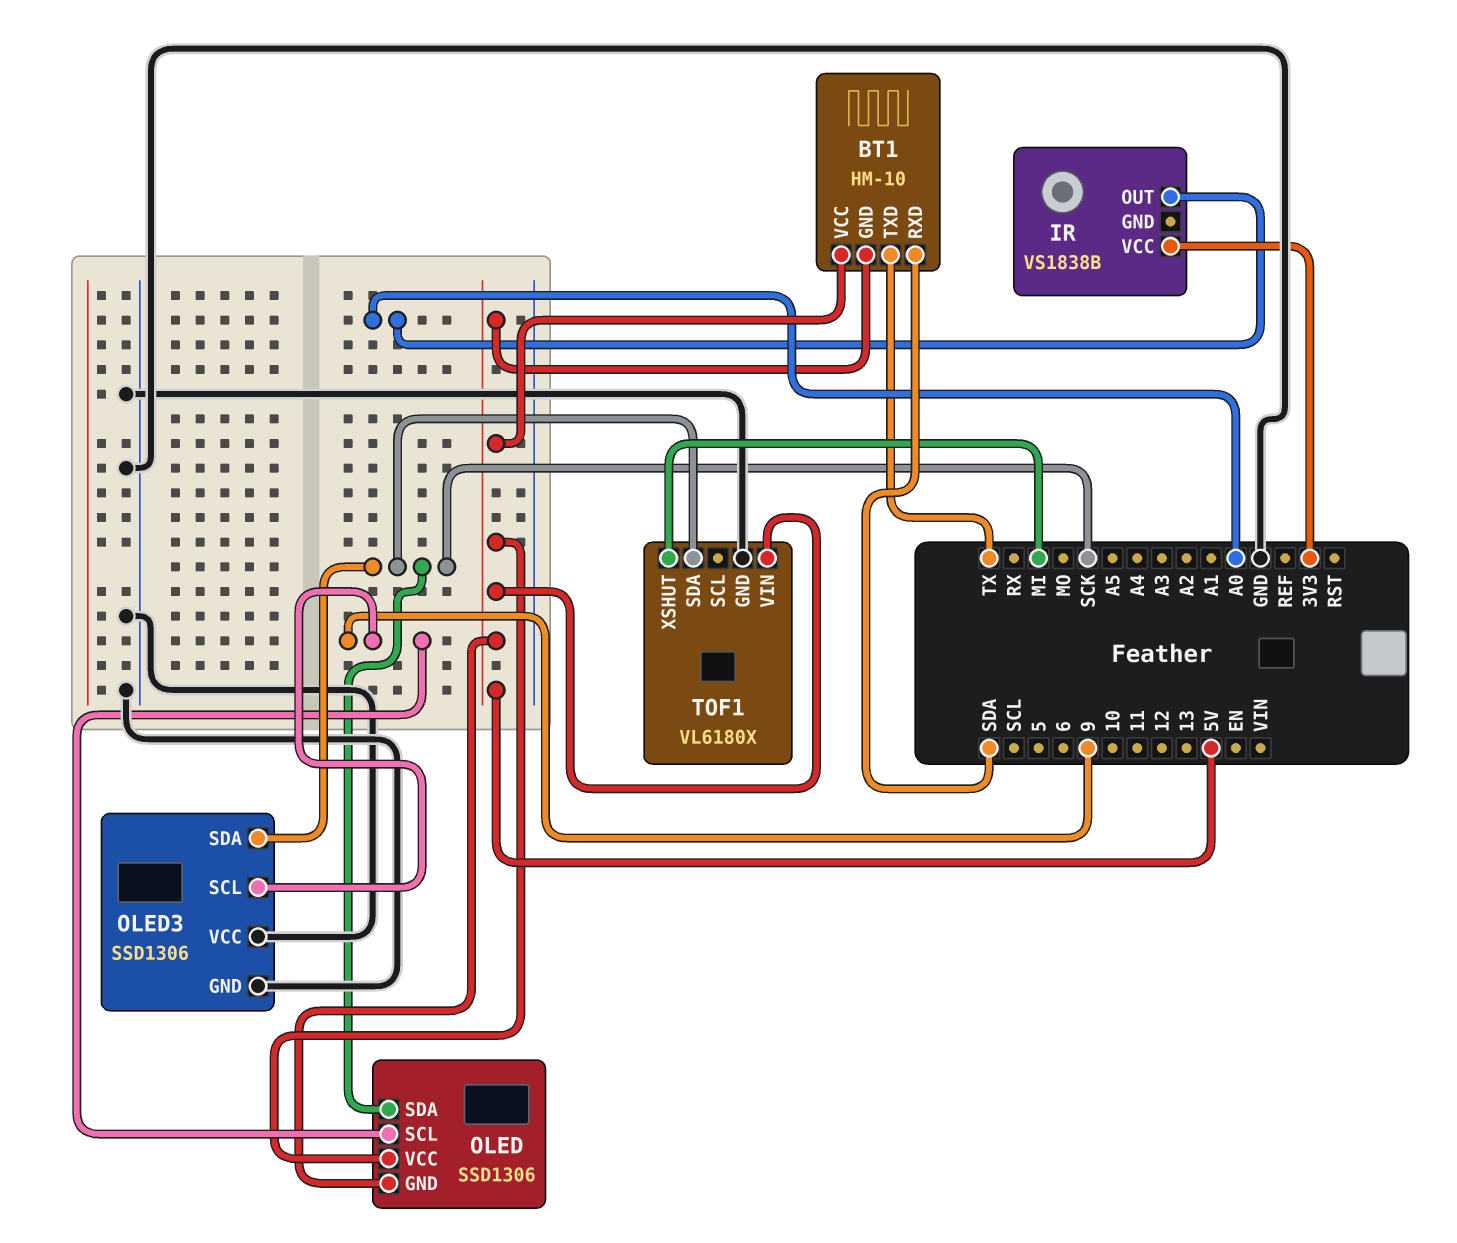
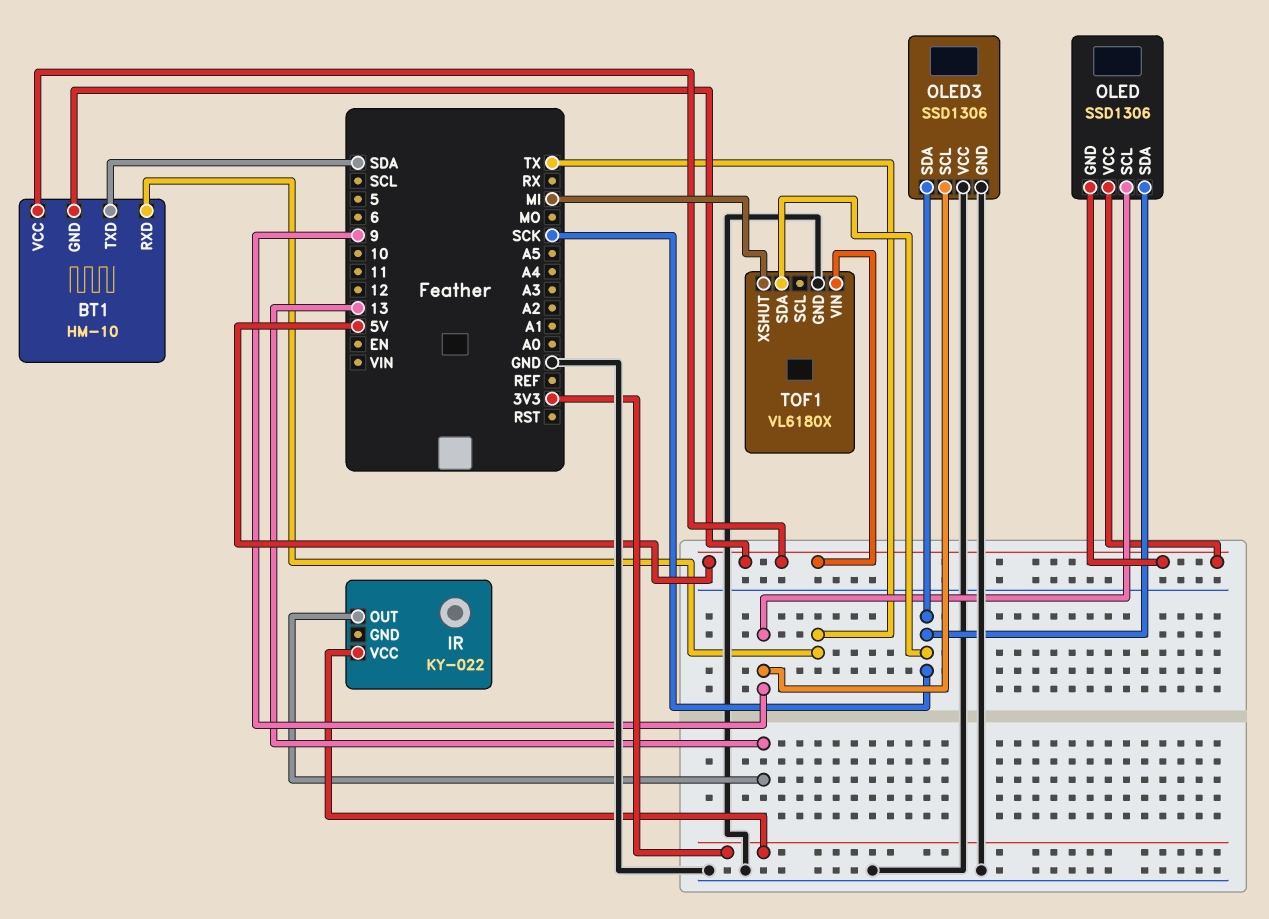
BT1 pin RXD: SDA -> TX
BT1 pin TXD: TX -> SDA
IR: VS1838B -> KY-022
IR pin OUT: A0 -> 13

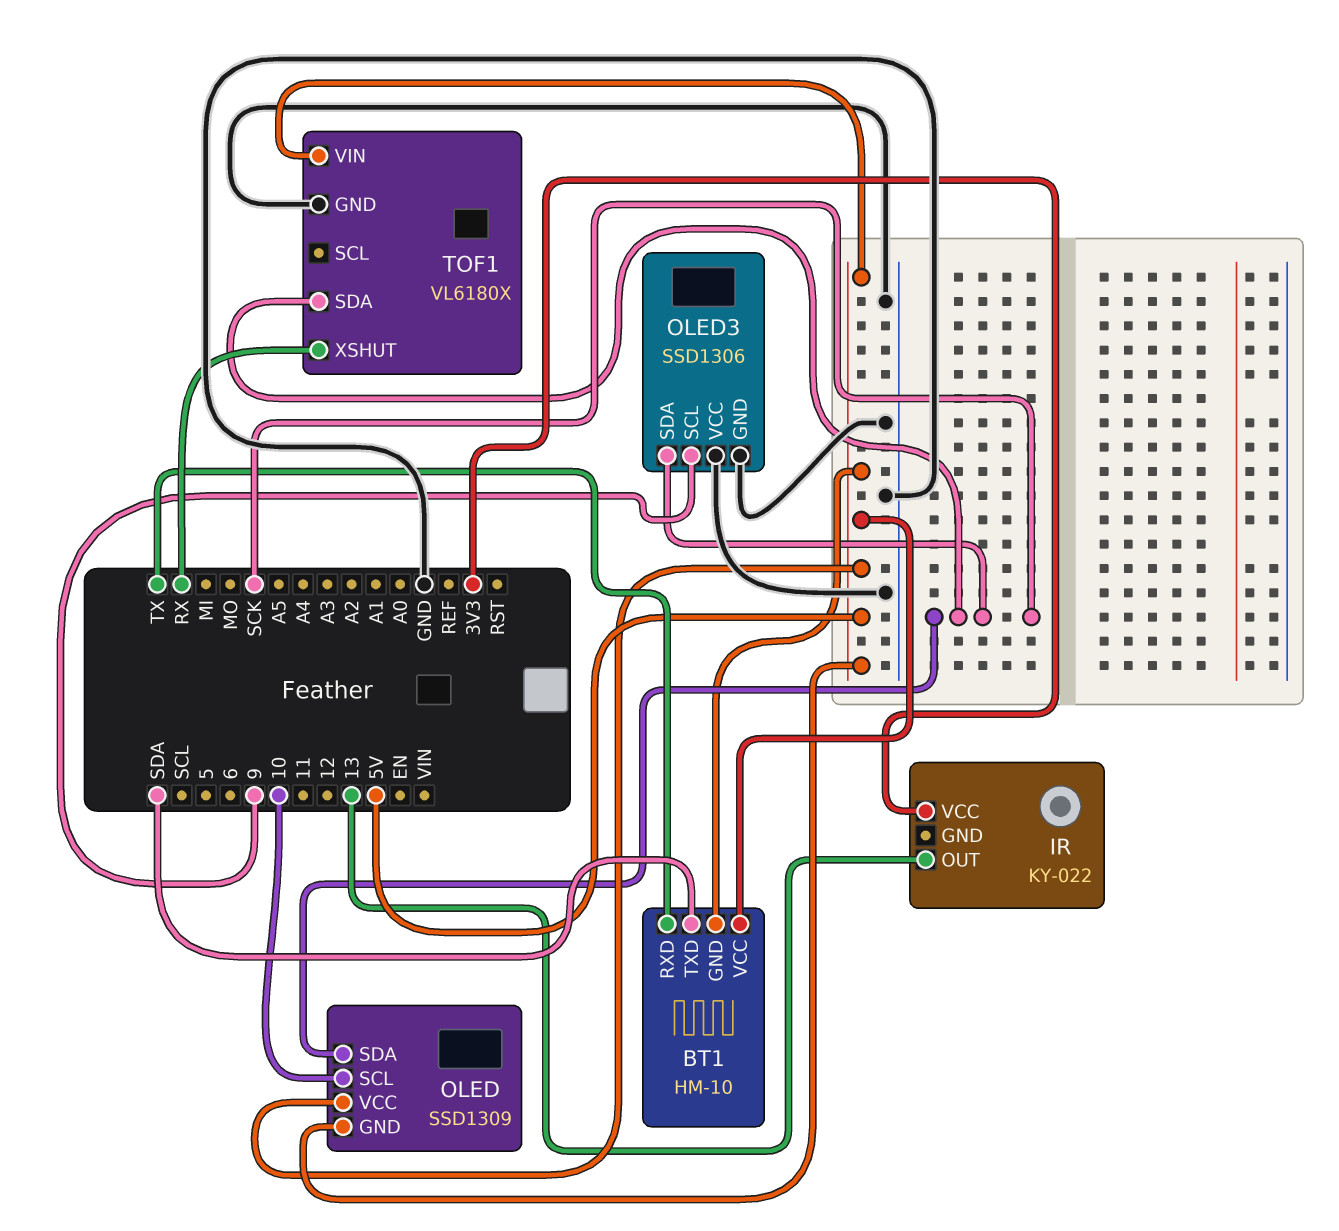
OLED: SSD1306 -> SSD1309
OLED pin SCL: 9 -> 10
TOF1 pin XSHUT: MI -> RX

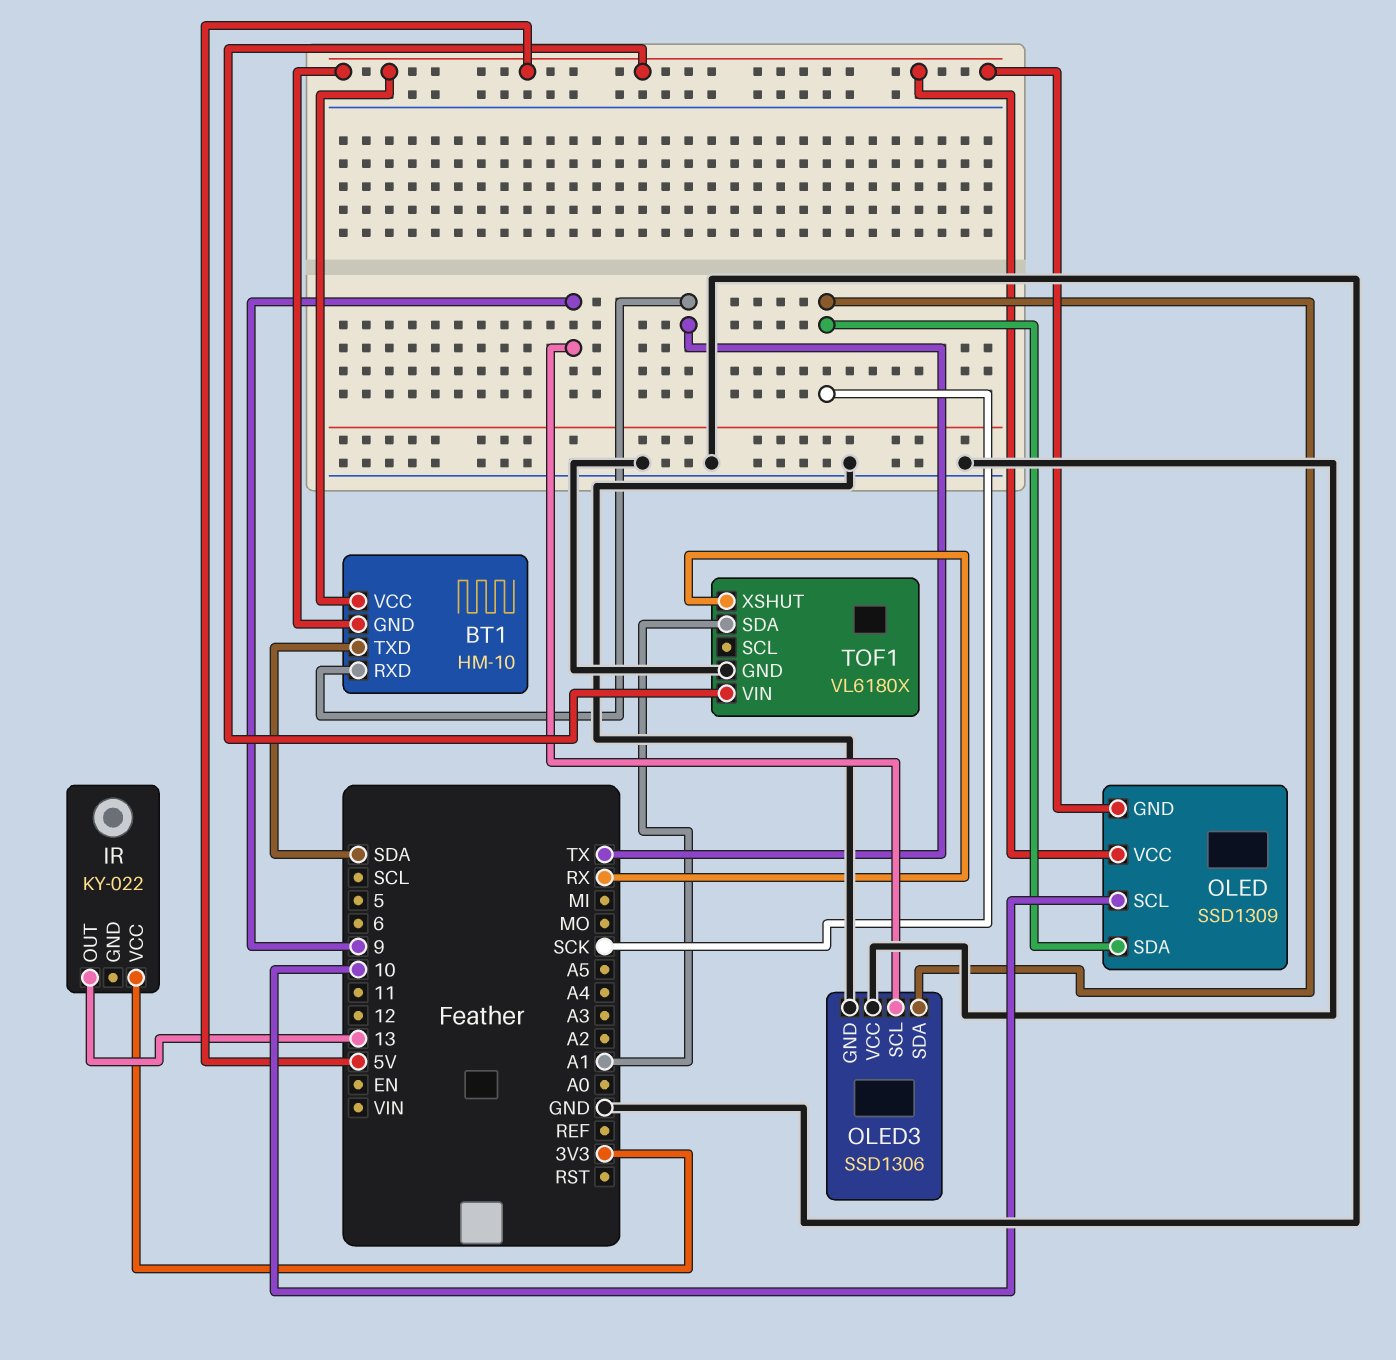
TOF1 pin SDA: SCK -> A1

